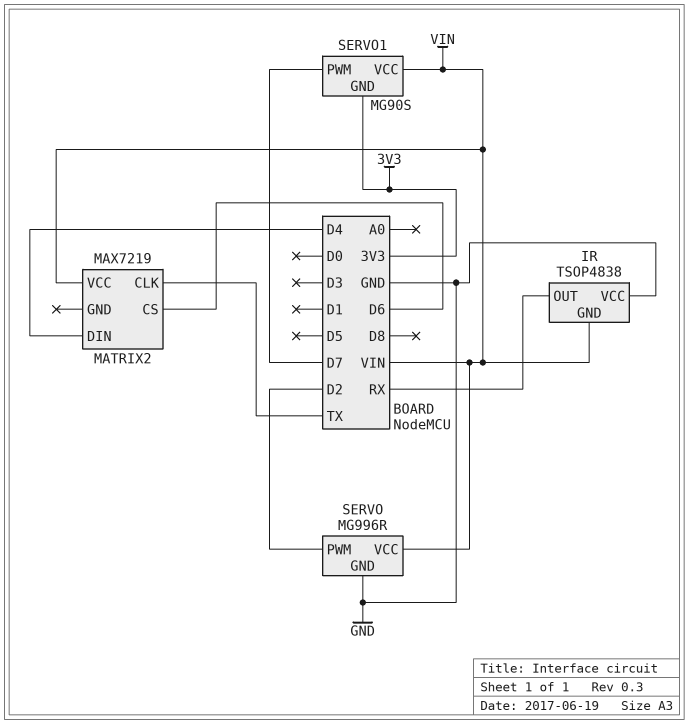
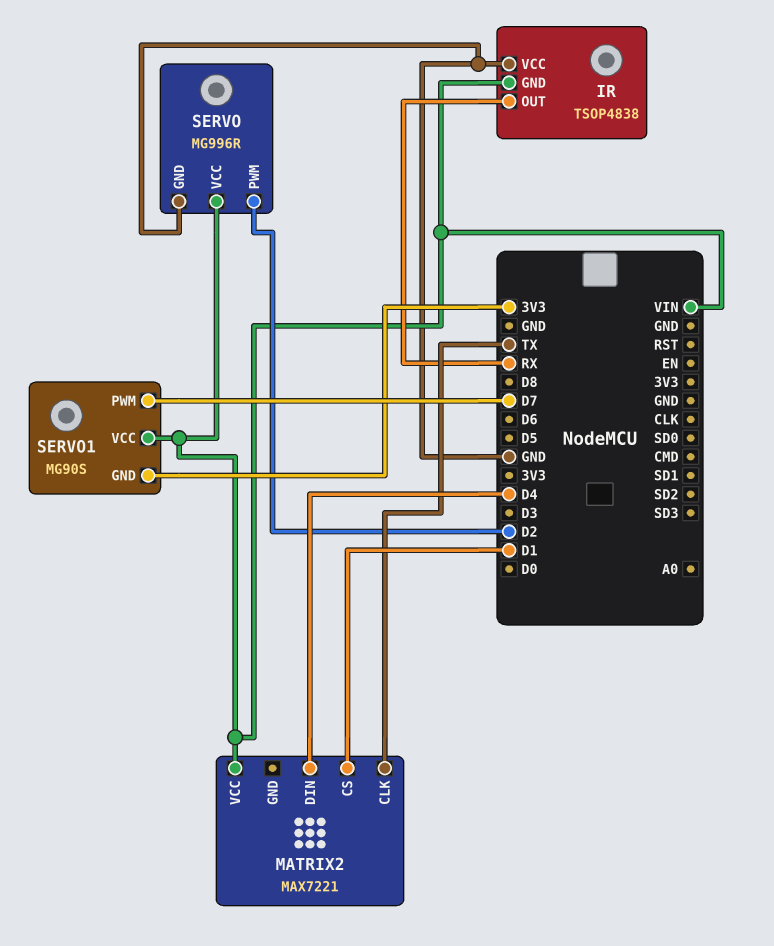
MATRIX2: MAX7219 -> MAX7221
MATRIX2 pin CS: D6 -> D1

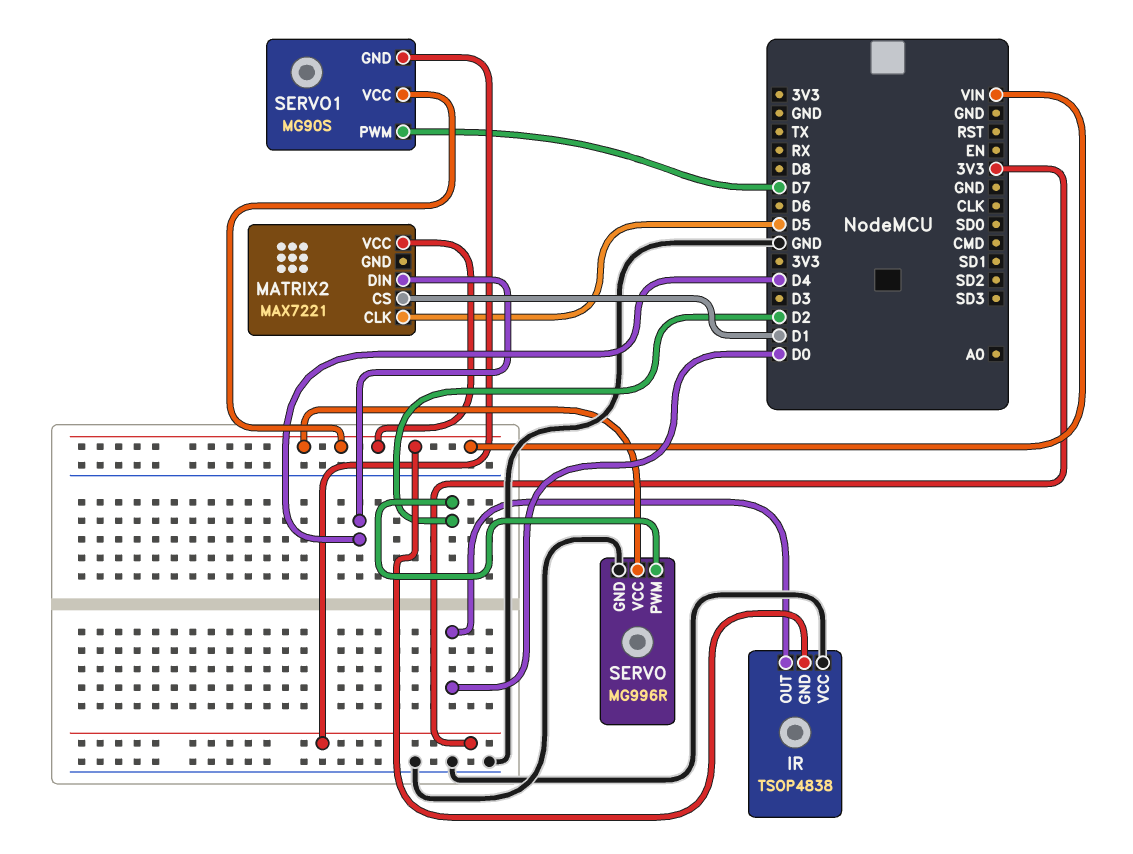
IR pin OUT: RX -> D0
MATRIX2 pin CLK: TX -> D5

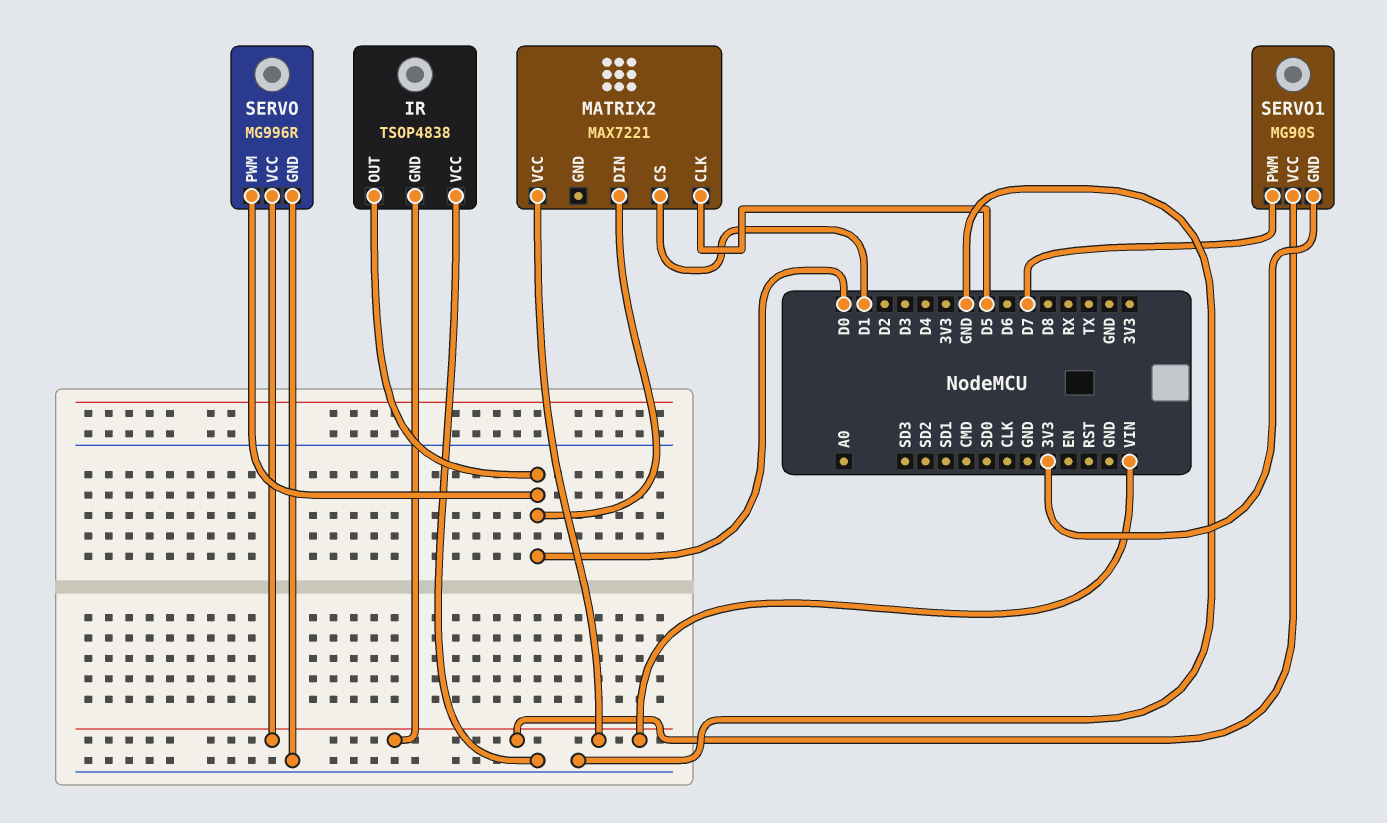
MATRIX2 pin DIN: D4 -> D0
SERVO pin PWM: D2 -> D0

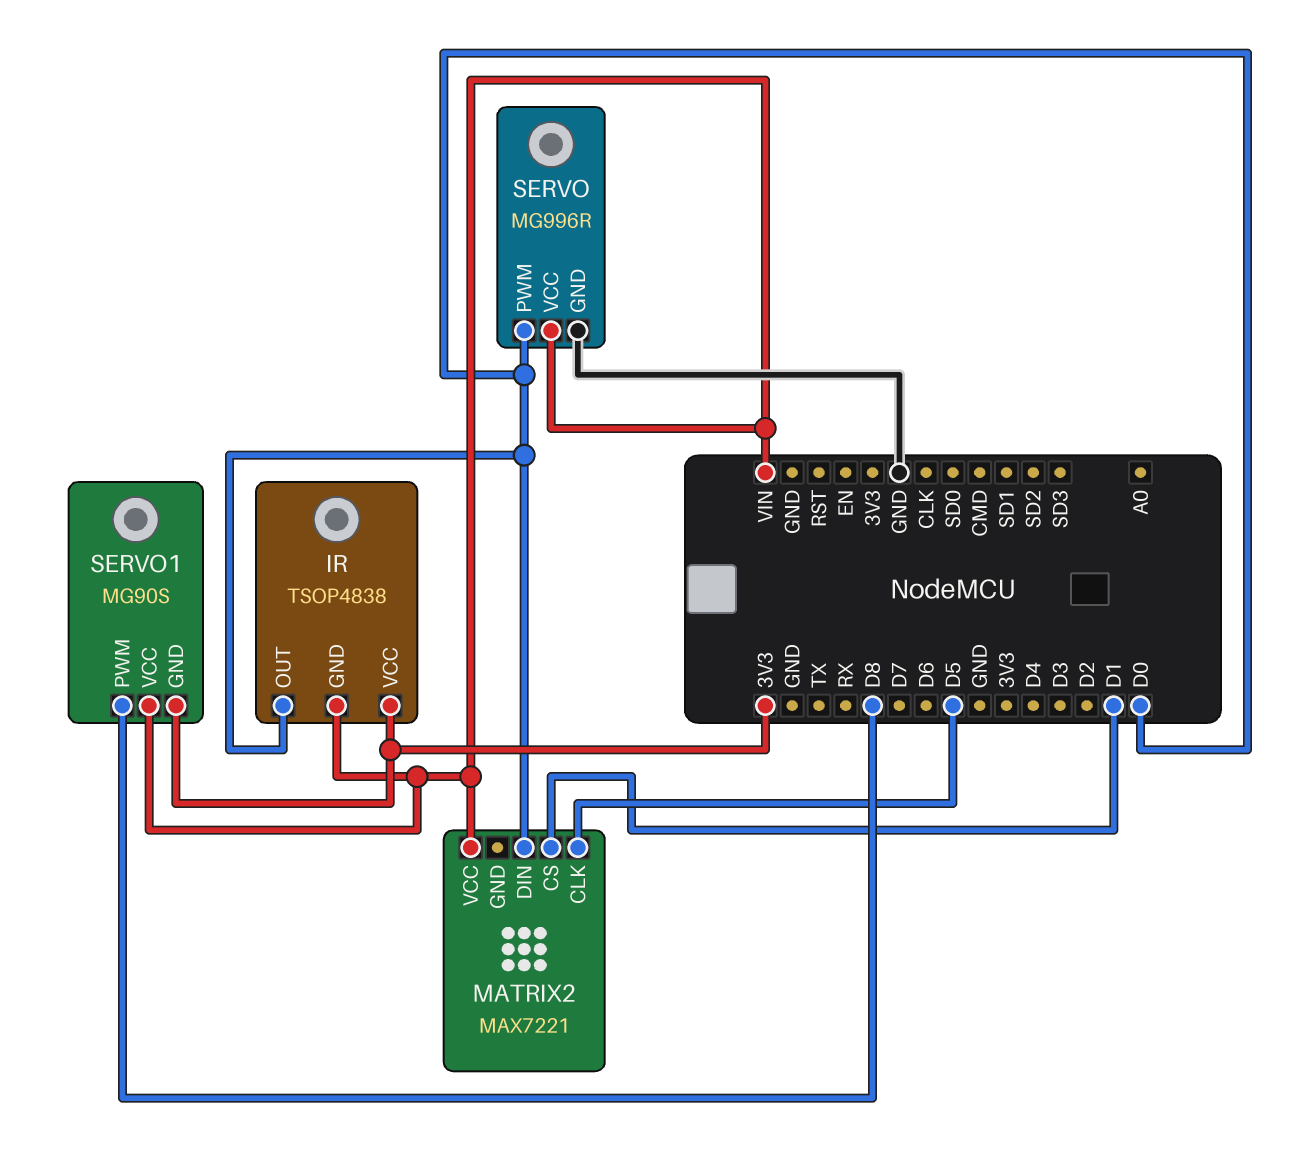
IR pin VCC: GND -> 3V3
SERVO1 pin PWM: D7 -> D8

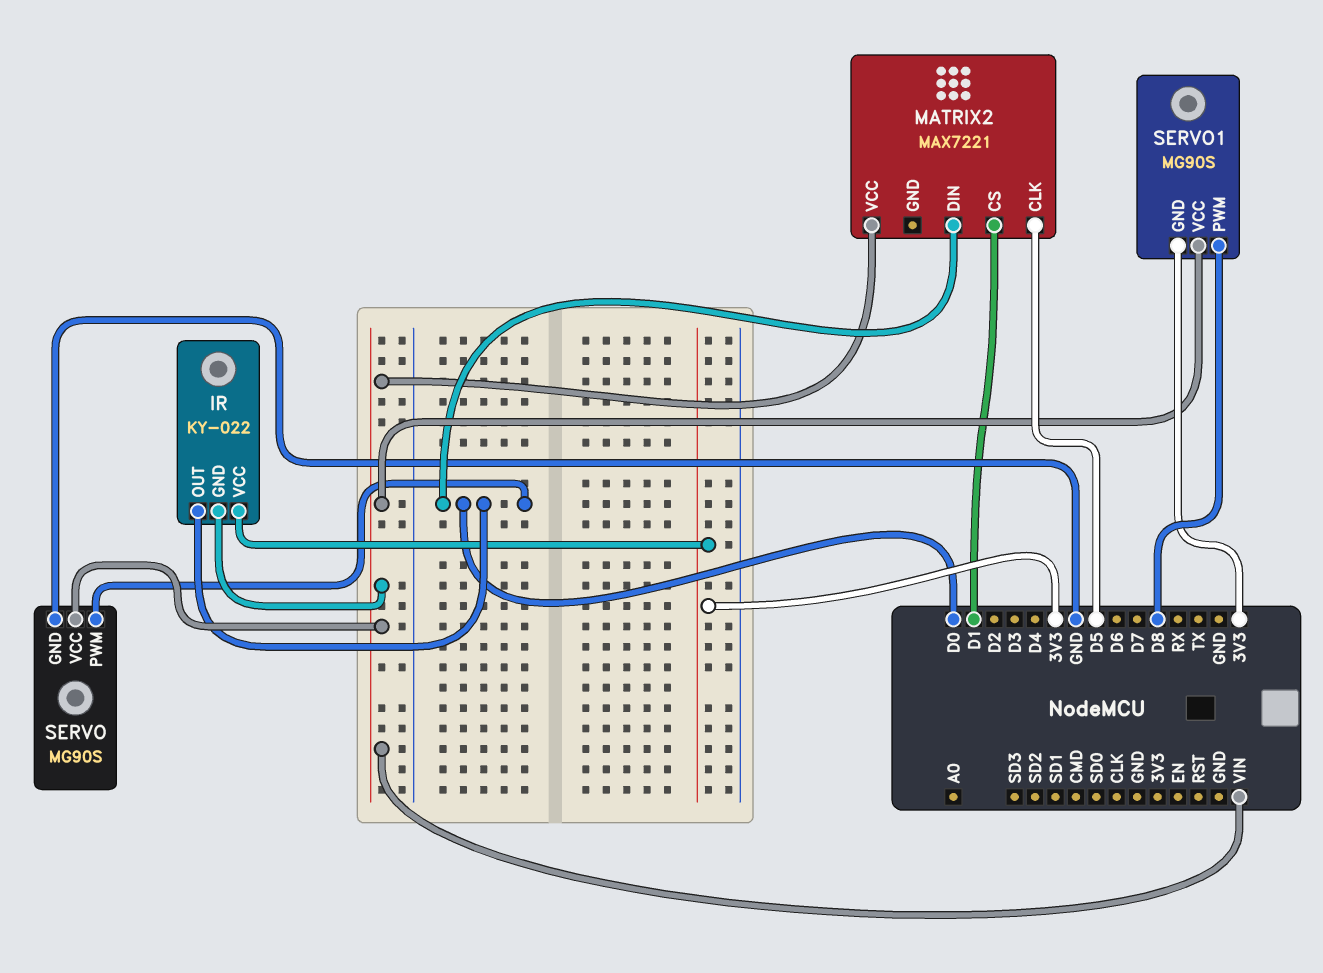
IR: TSOP4838 -> KY-022
SERVO: MG996R -> MG90S

